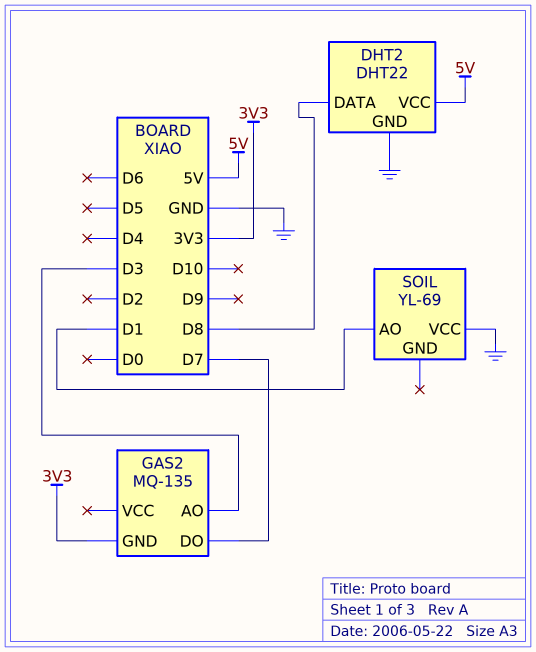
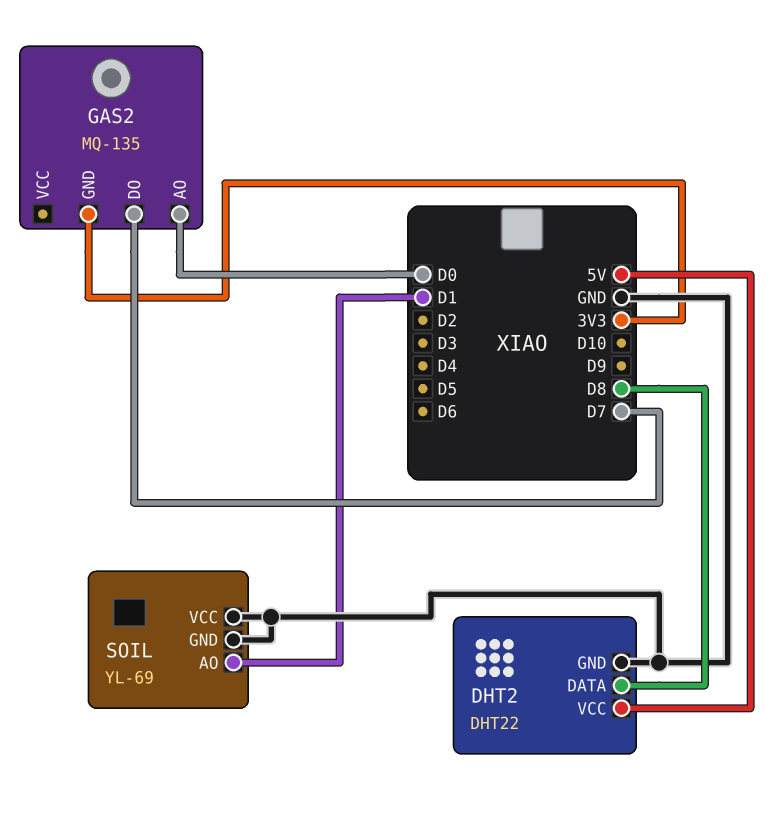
GAS2 pin AO: D3 -> D0
SOIL pin GND: none -> GND

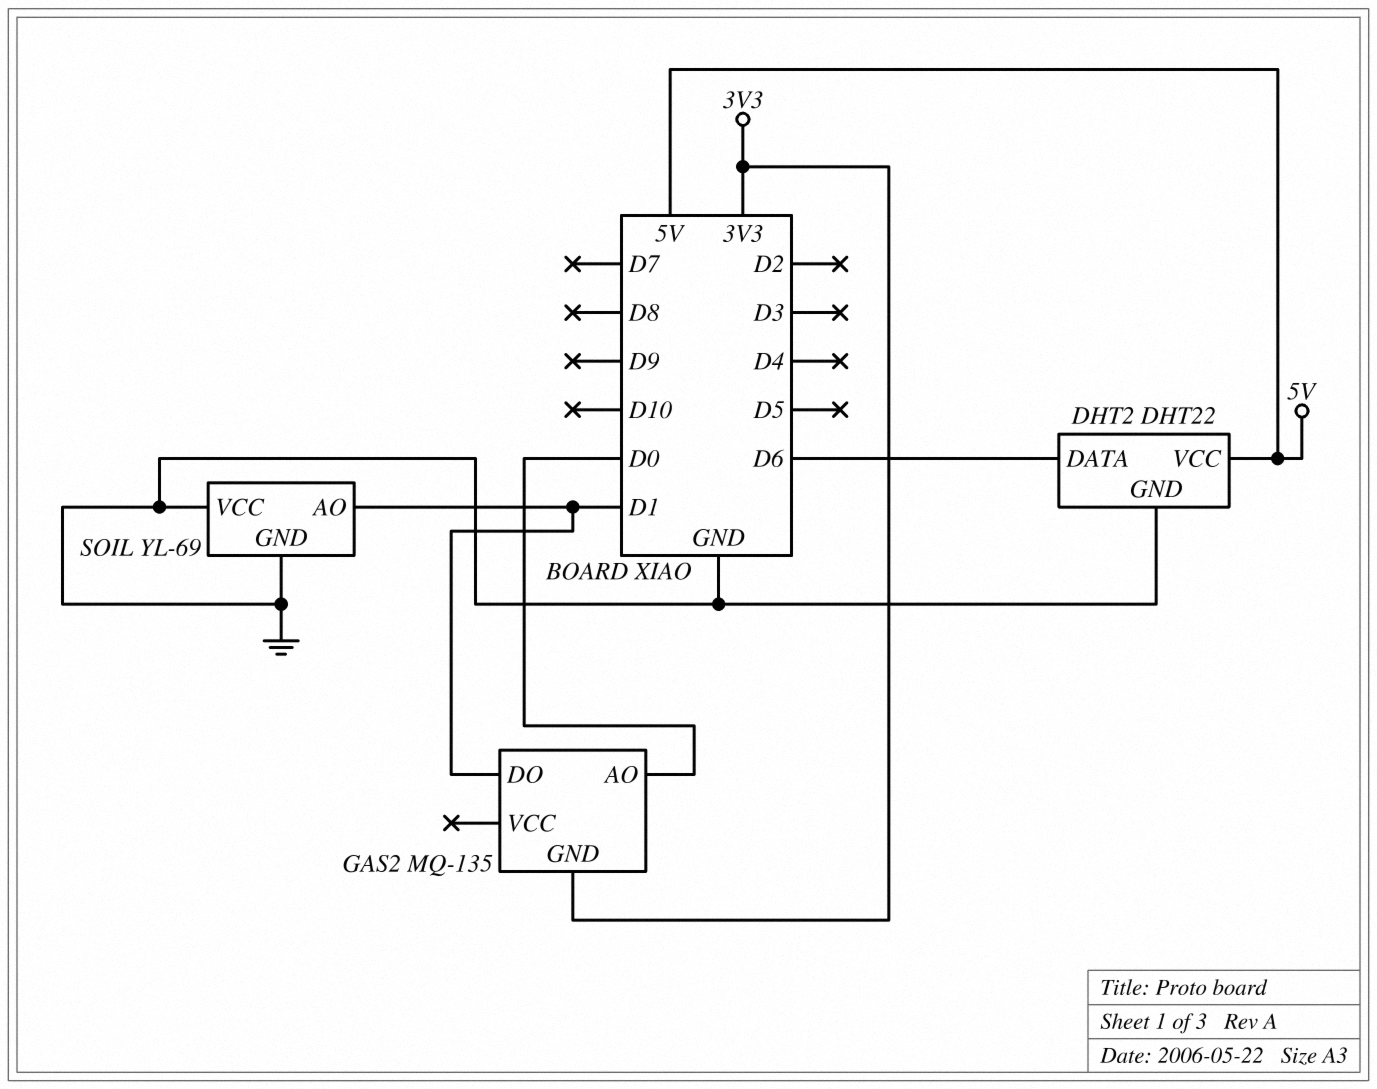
DHT2 pin DATA: D8 -> D6
GAS2 pin DO: D7 -> D1

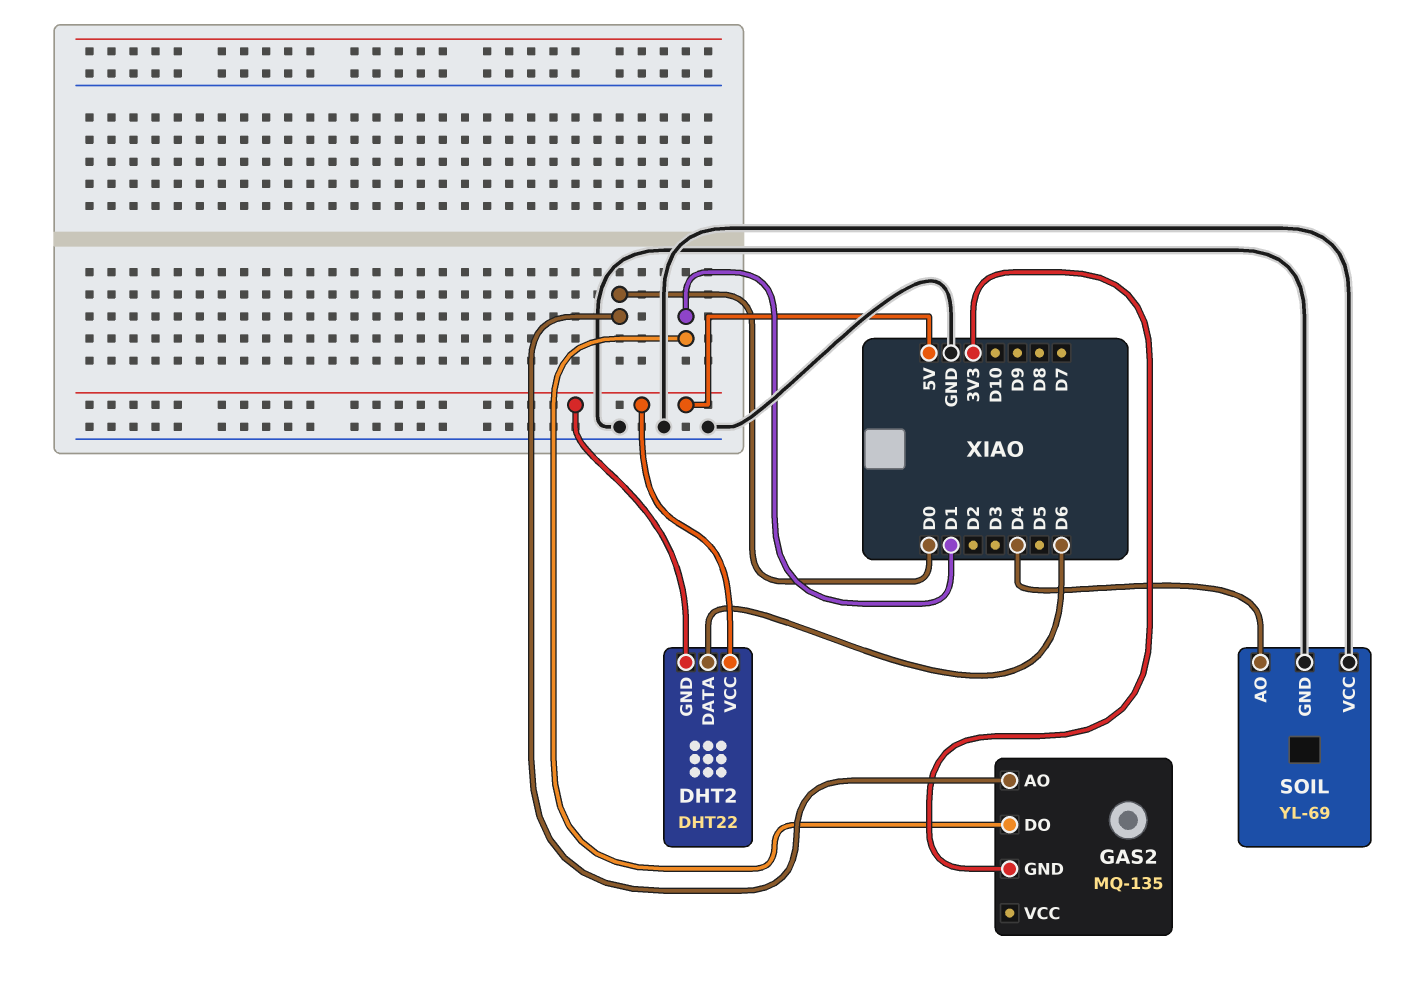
DHT2 pin GND: GND -> 5V
SOIL pin AO: D1 -> D4

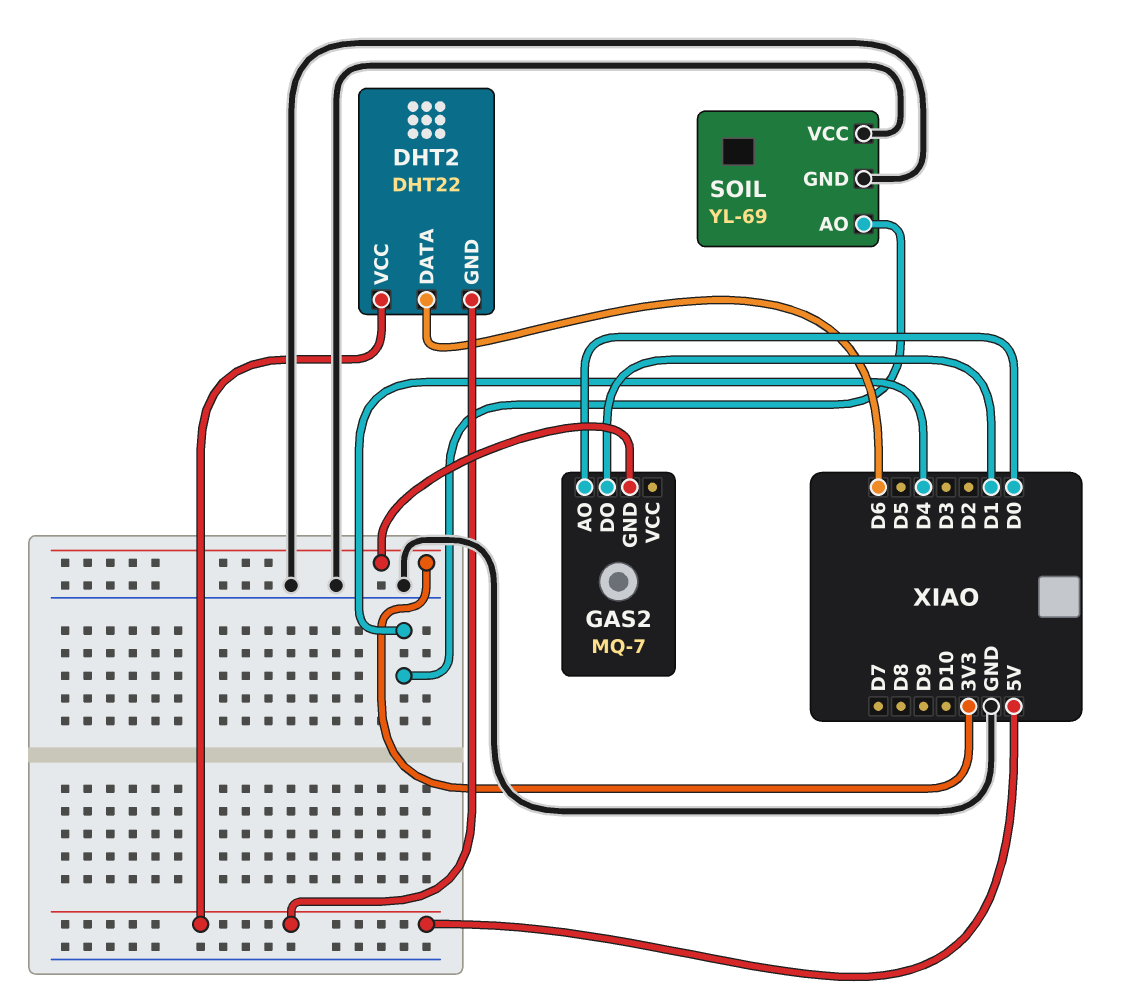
GAS2: MQ-135 -> MQ-7

